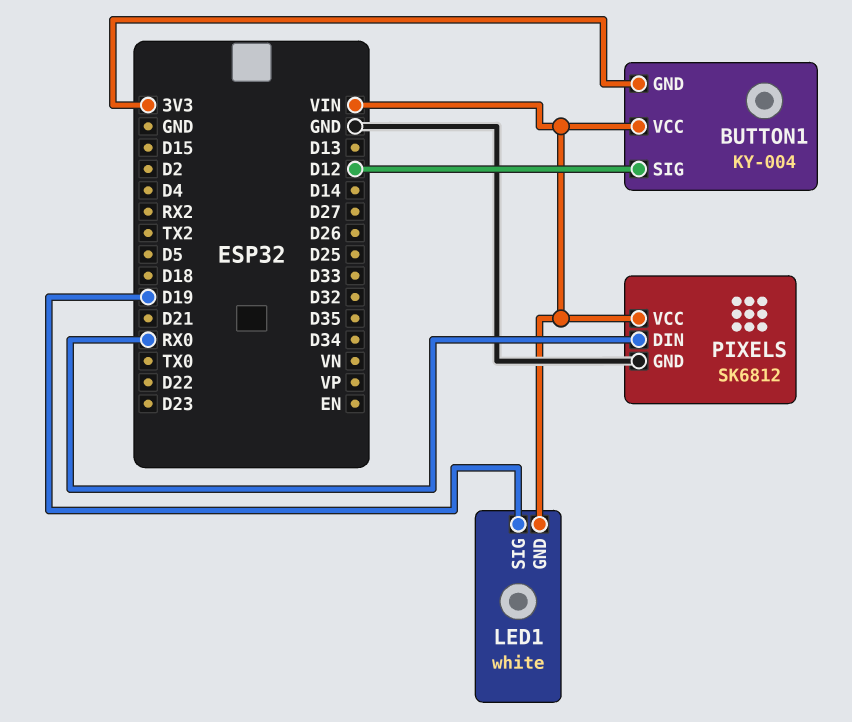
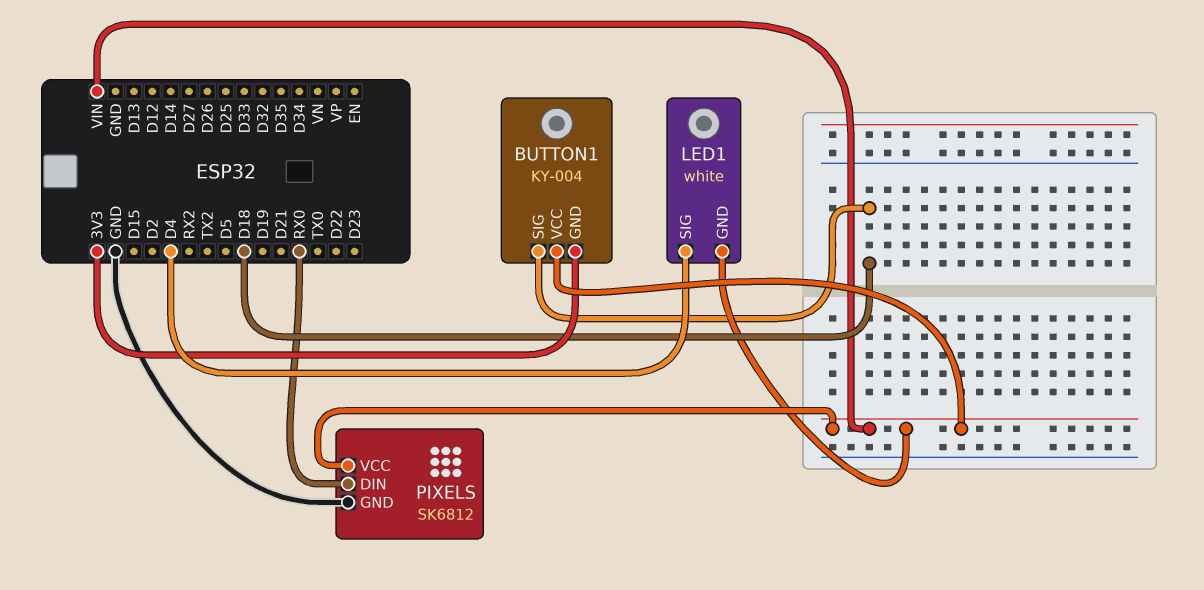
BUTTON1 pin SIG: D12 -> D18
LED1 pin SIG: D19 -> D4

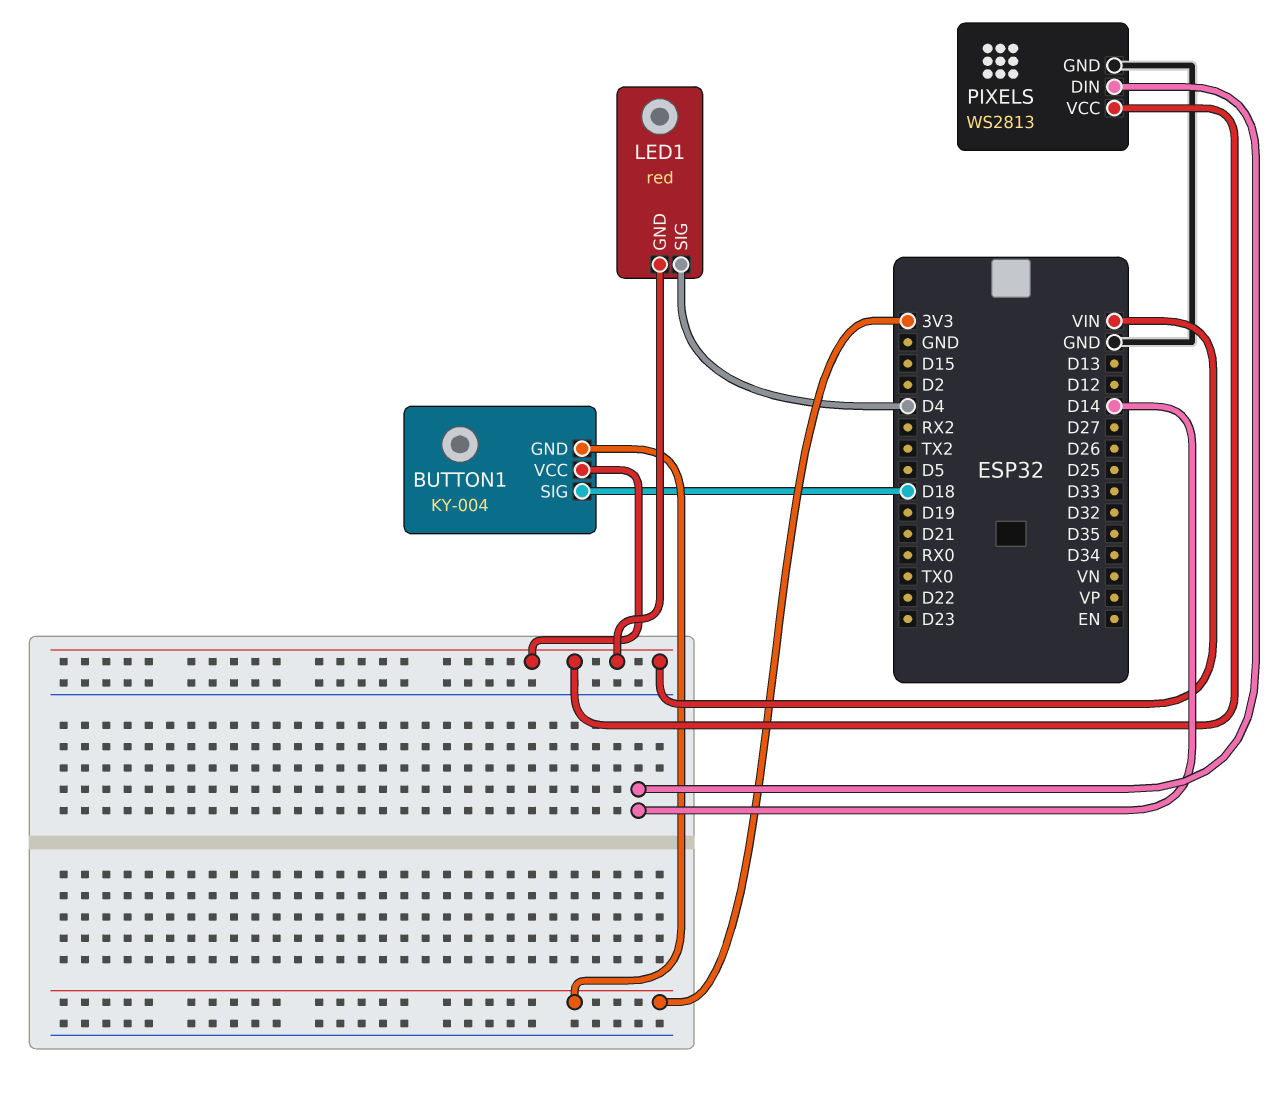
LED1: white -> red
PIXELS: SK6812 -> WS2813
PIXELS pin DIN: RX0 -> D14

